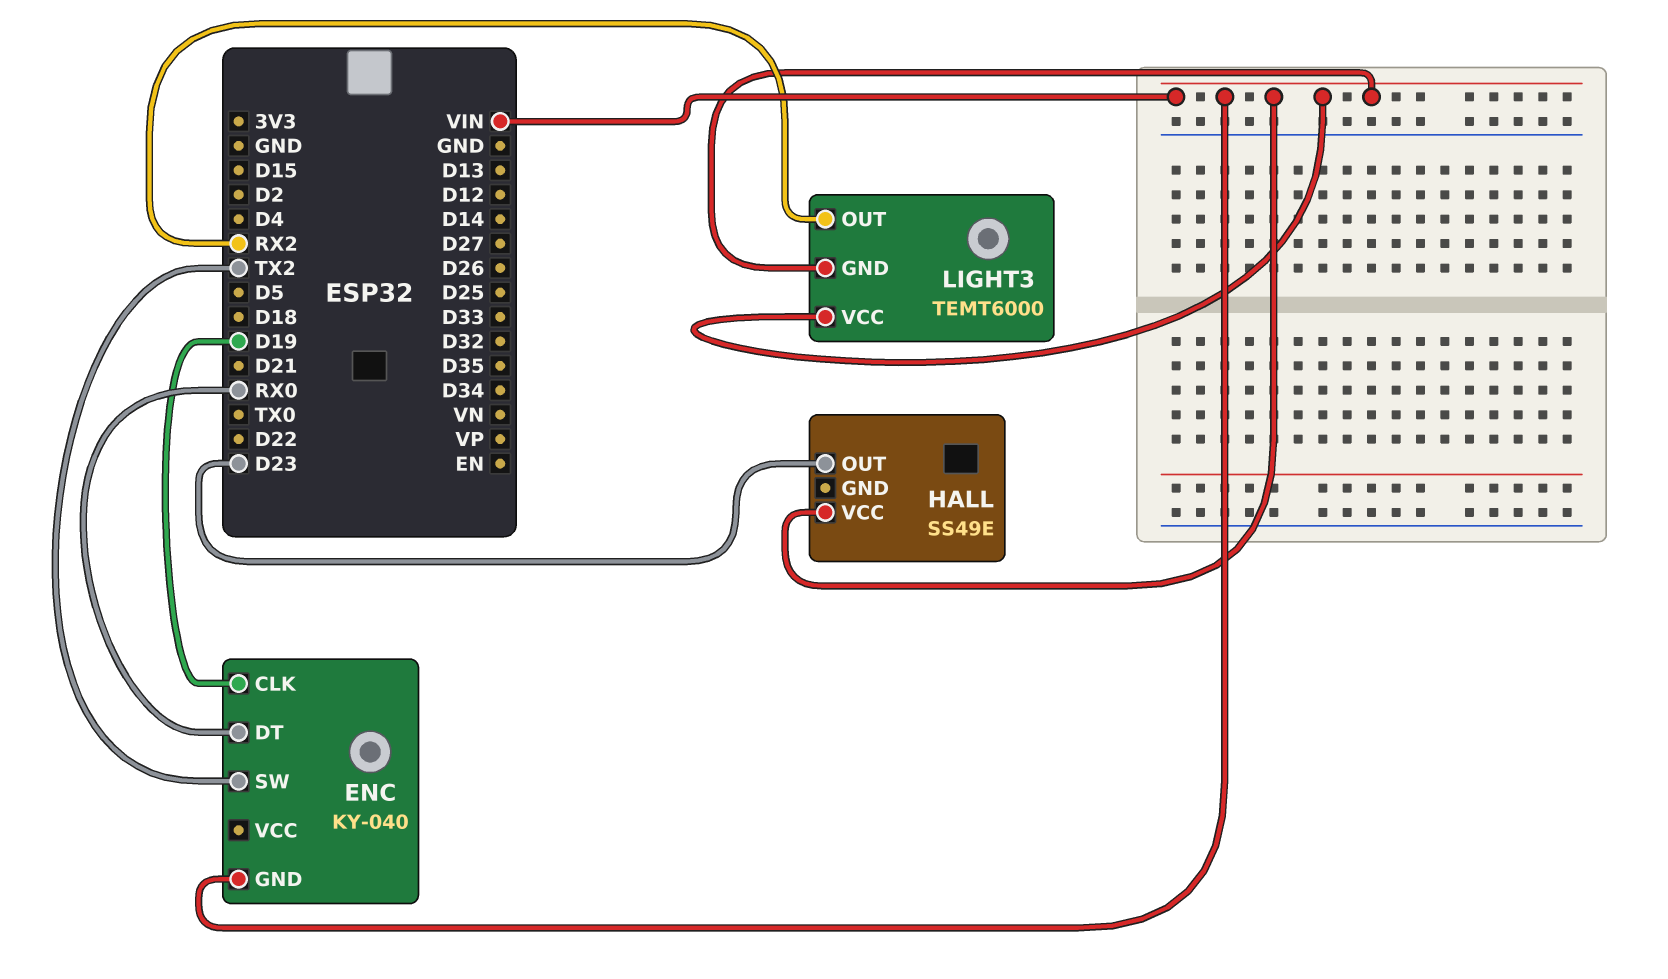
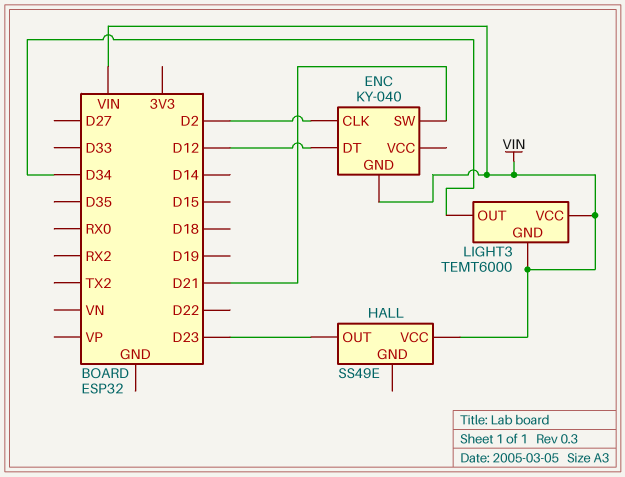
ENC pin CLK: D19 -> D2
ENC pin DT: RX0 -> D12
ENC pin SW: TX2 -> D21
LIGHT3 pin OUT: RX2 -> D34

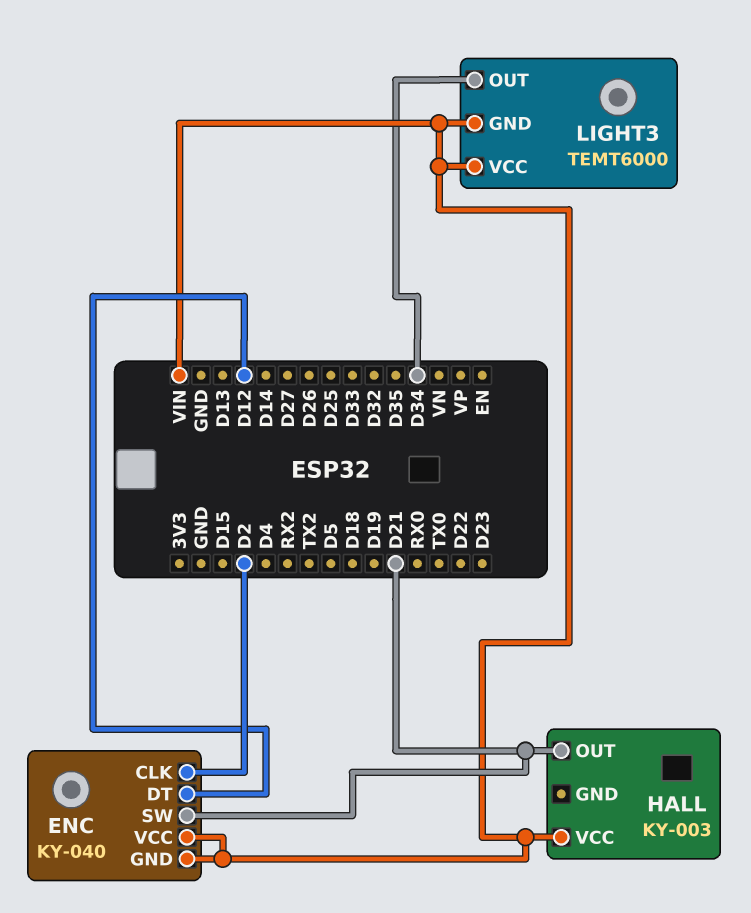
ENC pin VCC: none -> VIN
HALL: SS49E -> KY-003
HALL pin OUT: D23 -> D21

